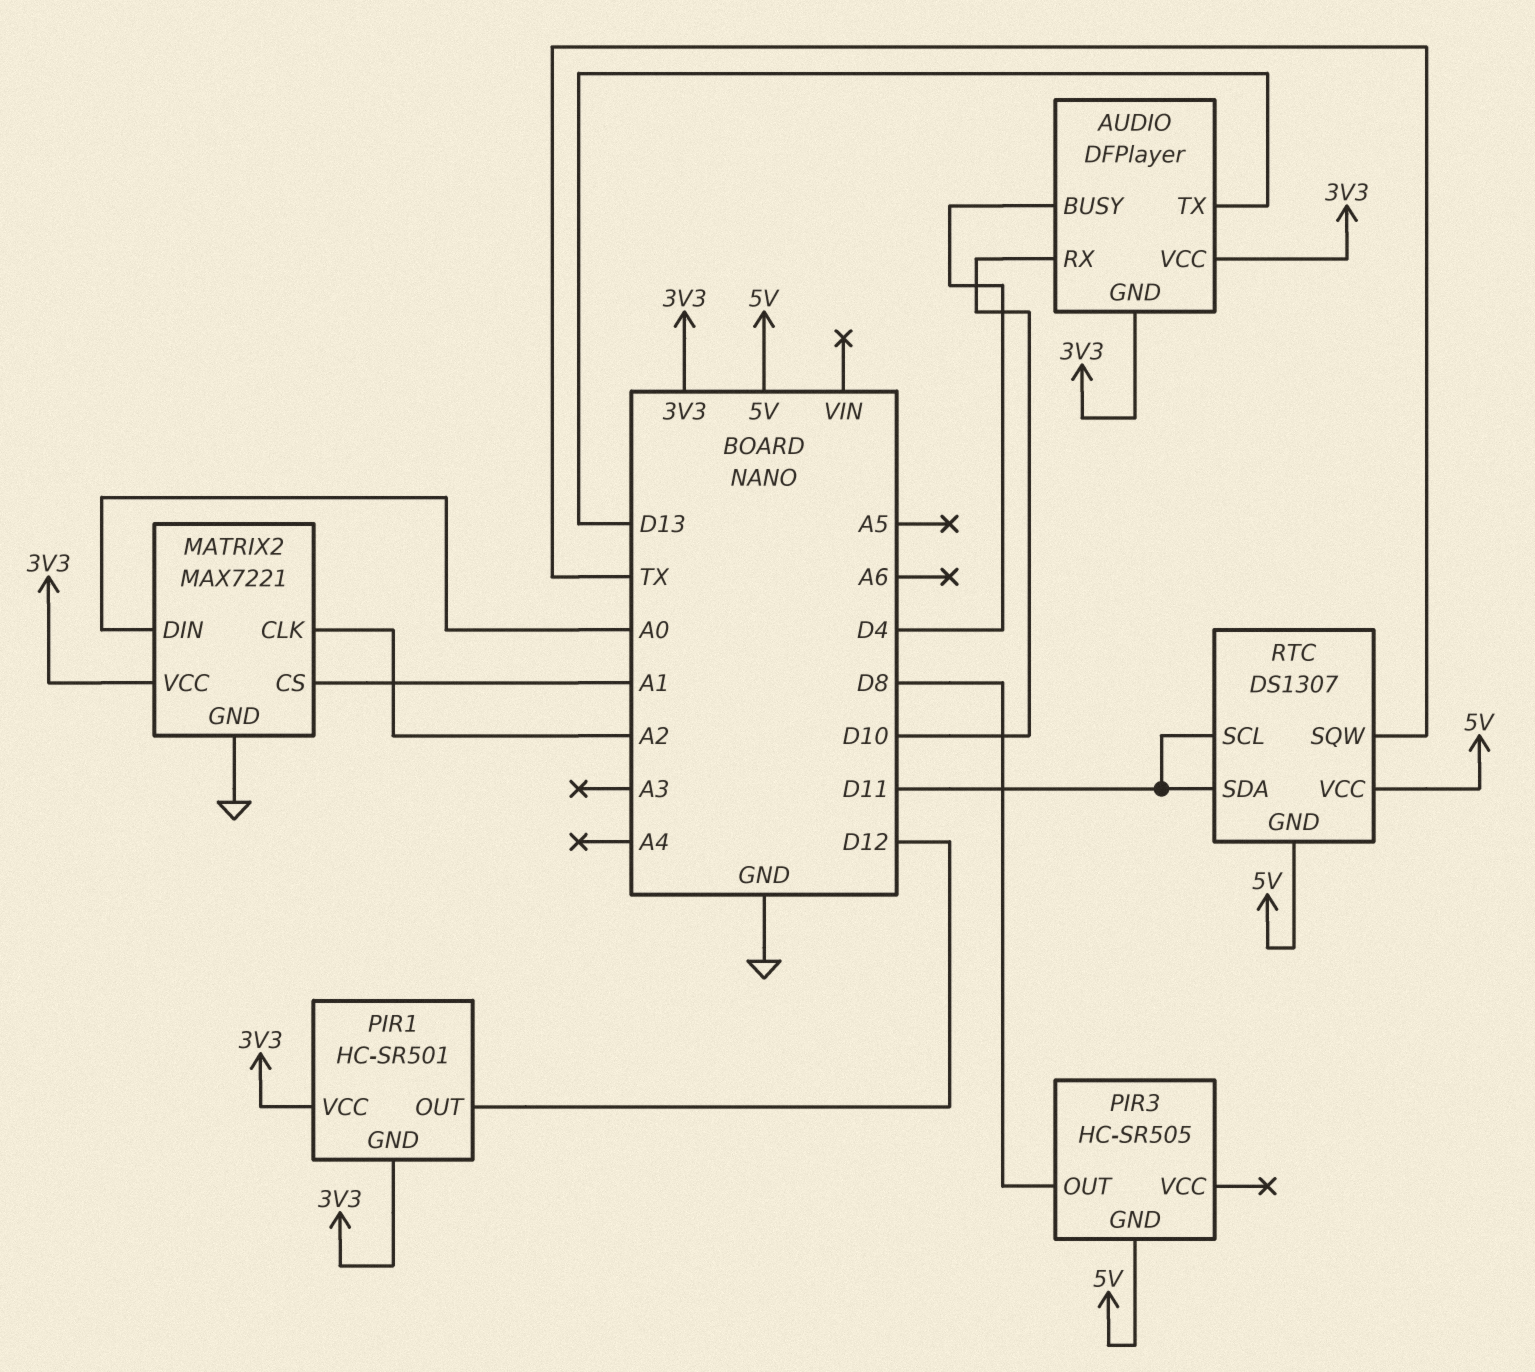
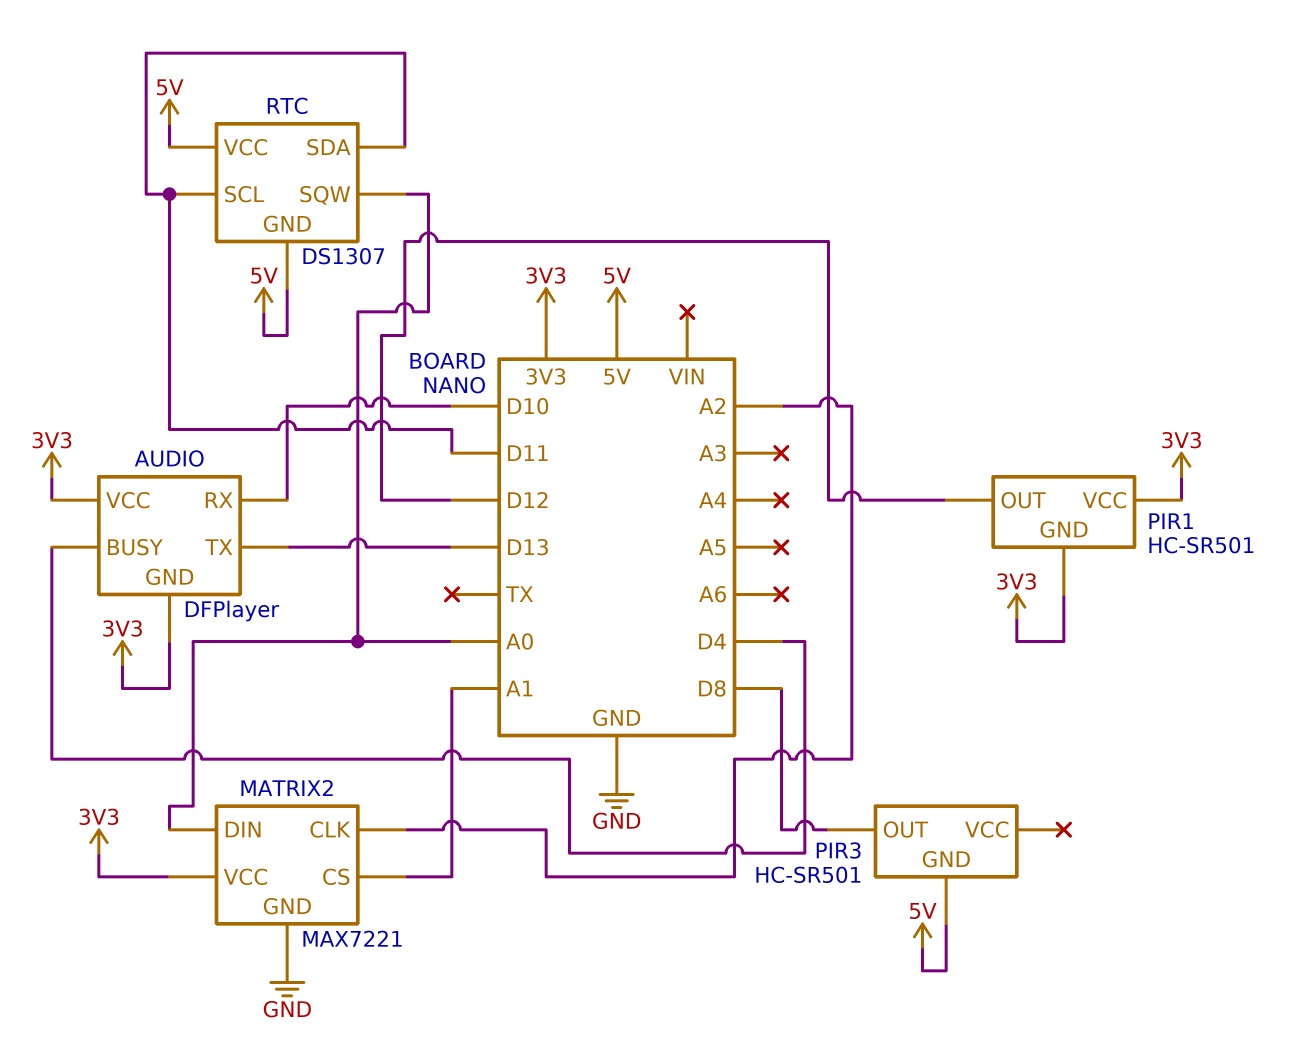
PIR3: HC-SR505 -> HC-SR501
RTC pin SQW: TX -> A0

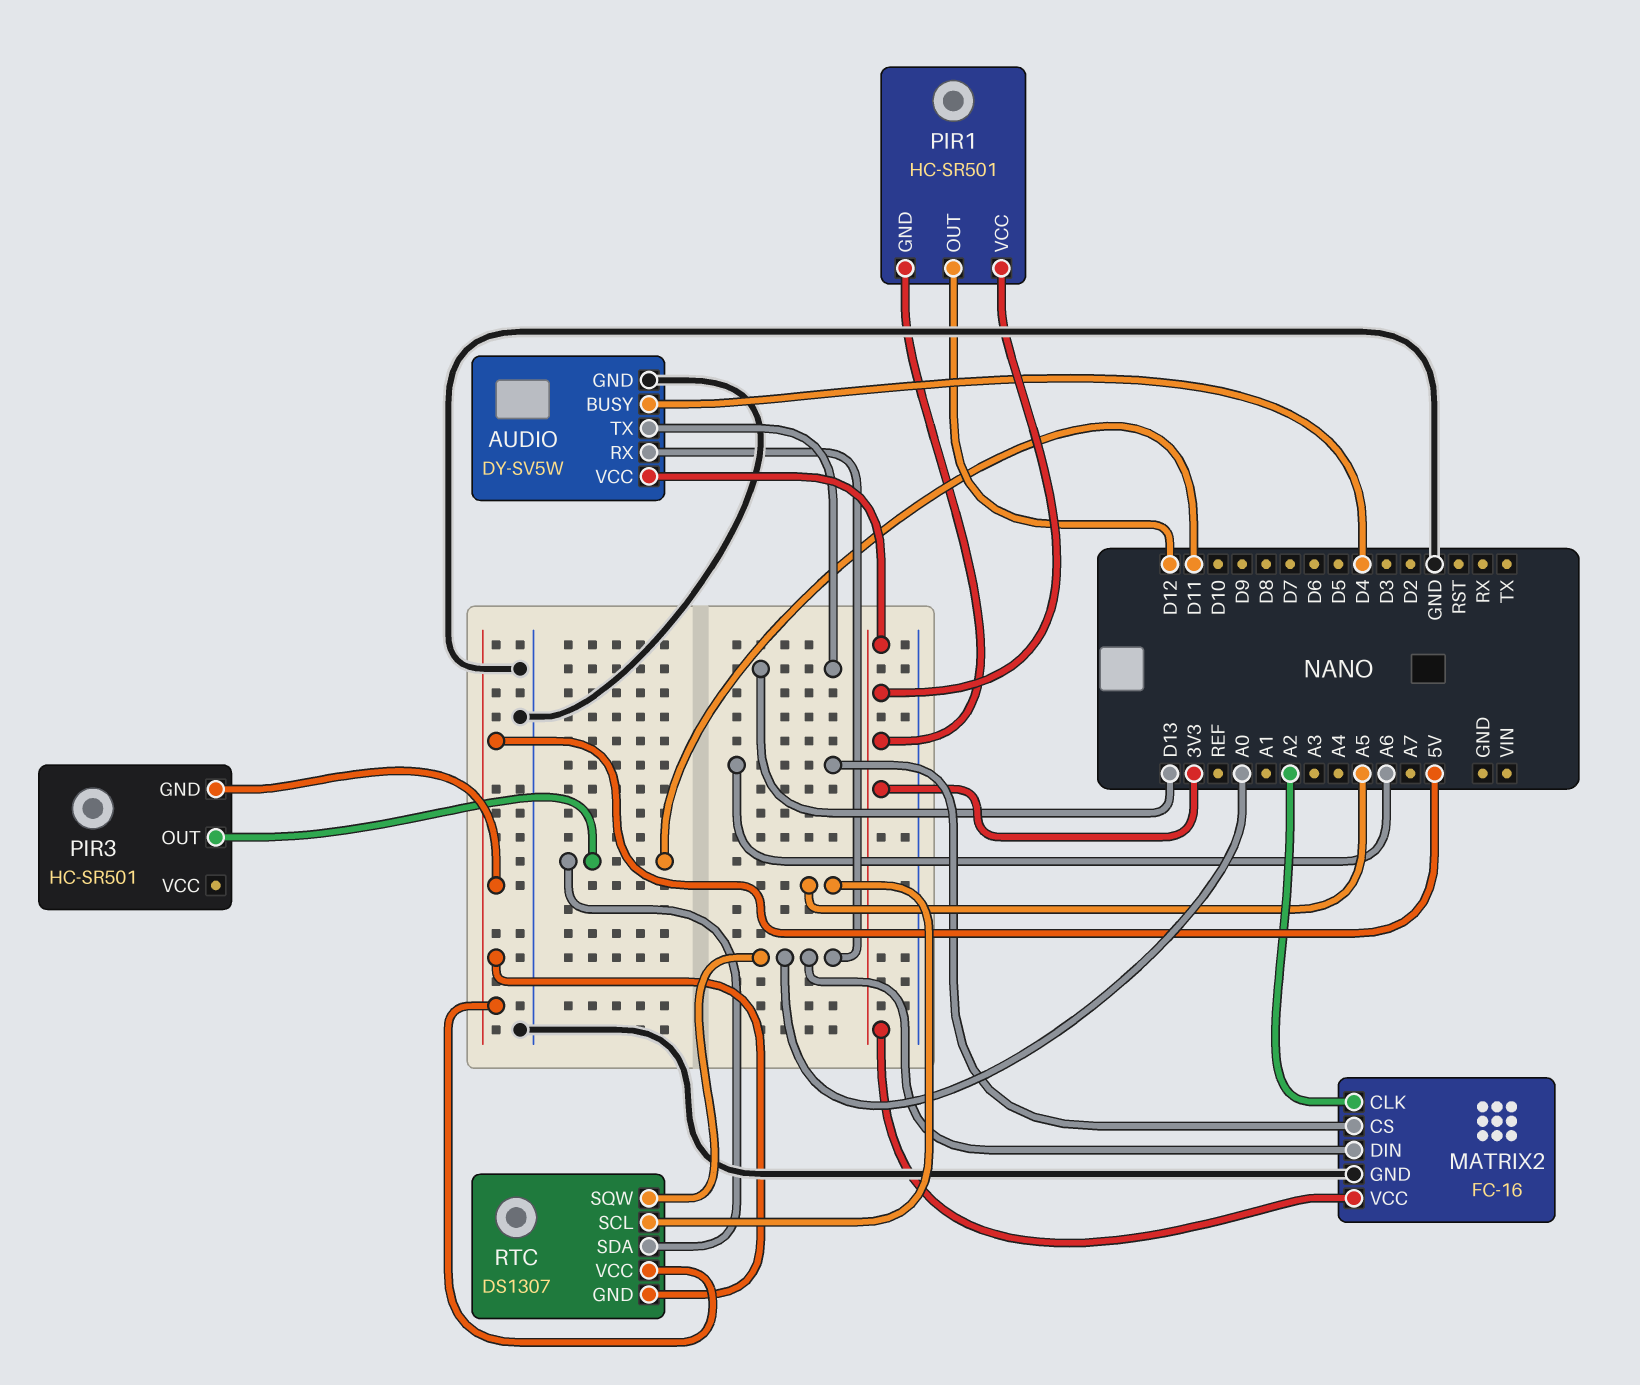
AUDIO: DFPlayer -> DY-SV5W
AUDIO pin GND: 3V3 -> GND
AUDIO pin RX: D10 -> A0
MATRIX2: MAX7221 -> FC-16
MATRIX2 pin CS: A1 -> A6
PIR3 pin OUT: D8 -> D11
RTC pin SCL: D11 -> A5

